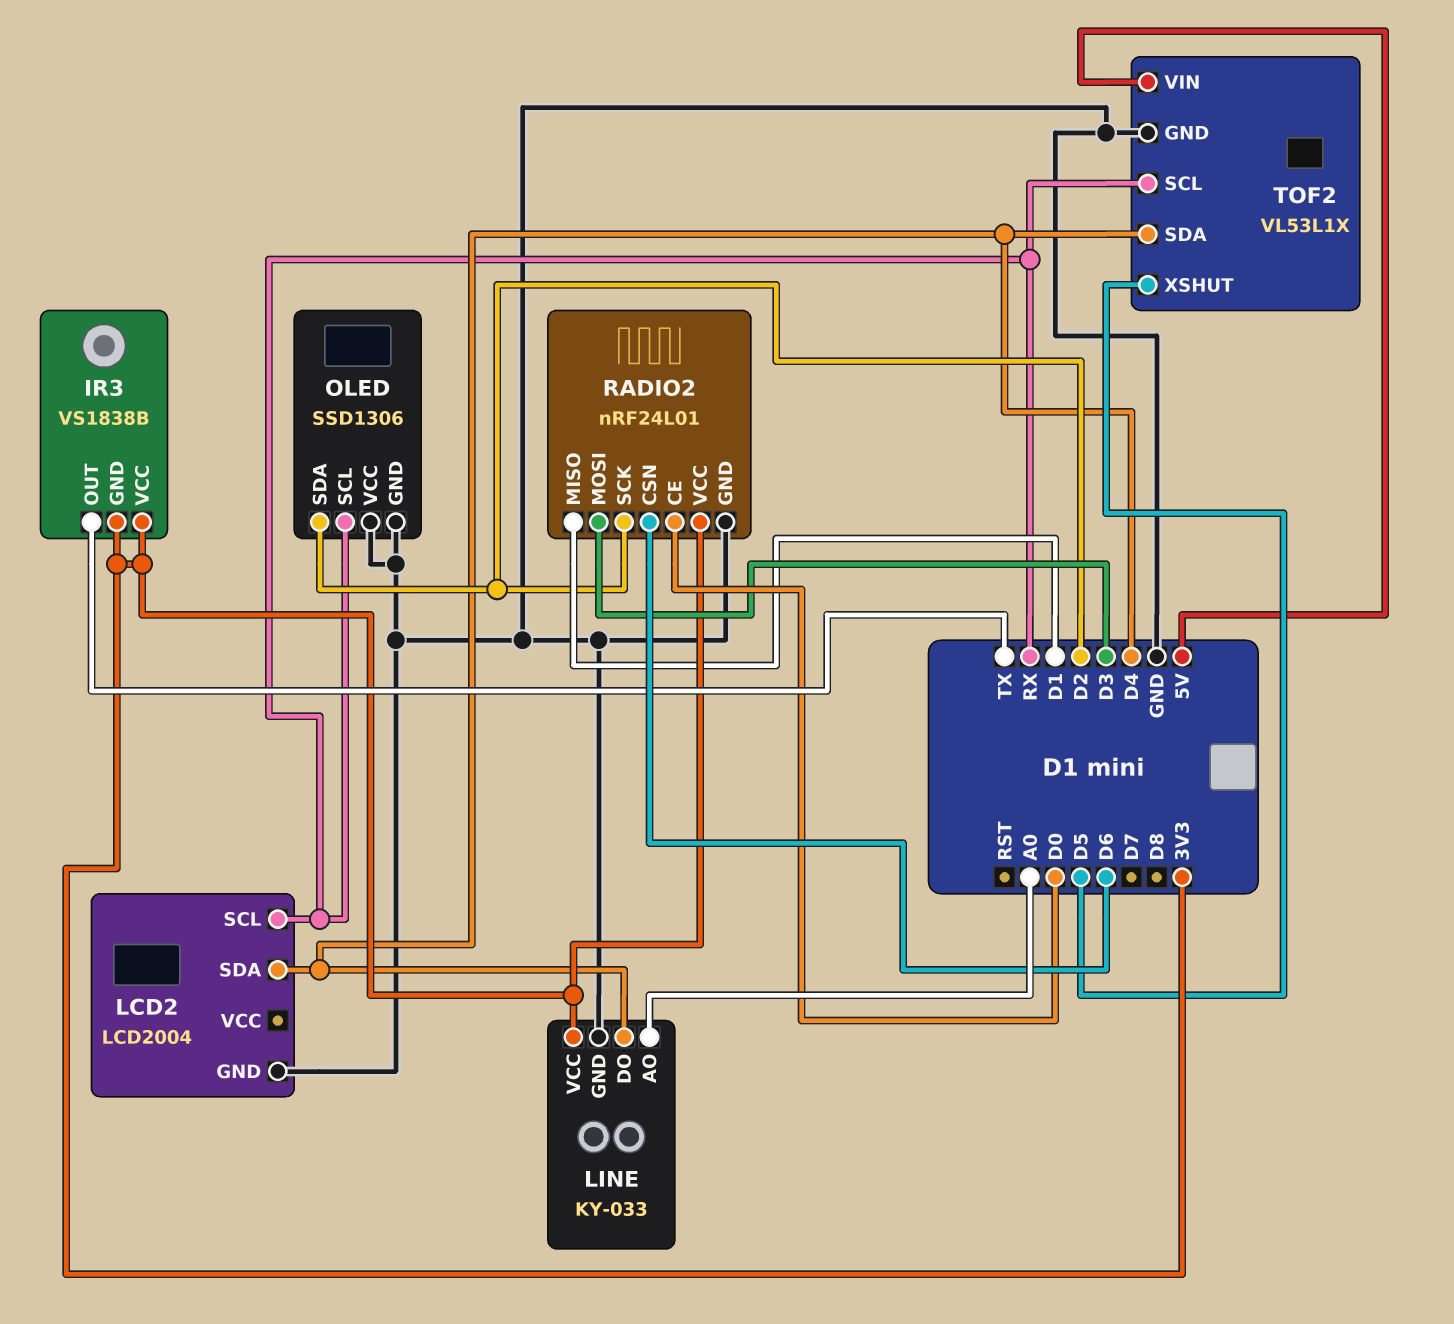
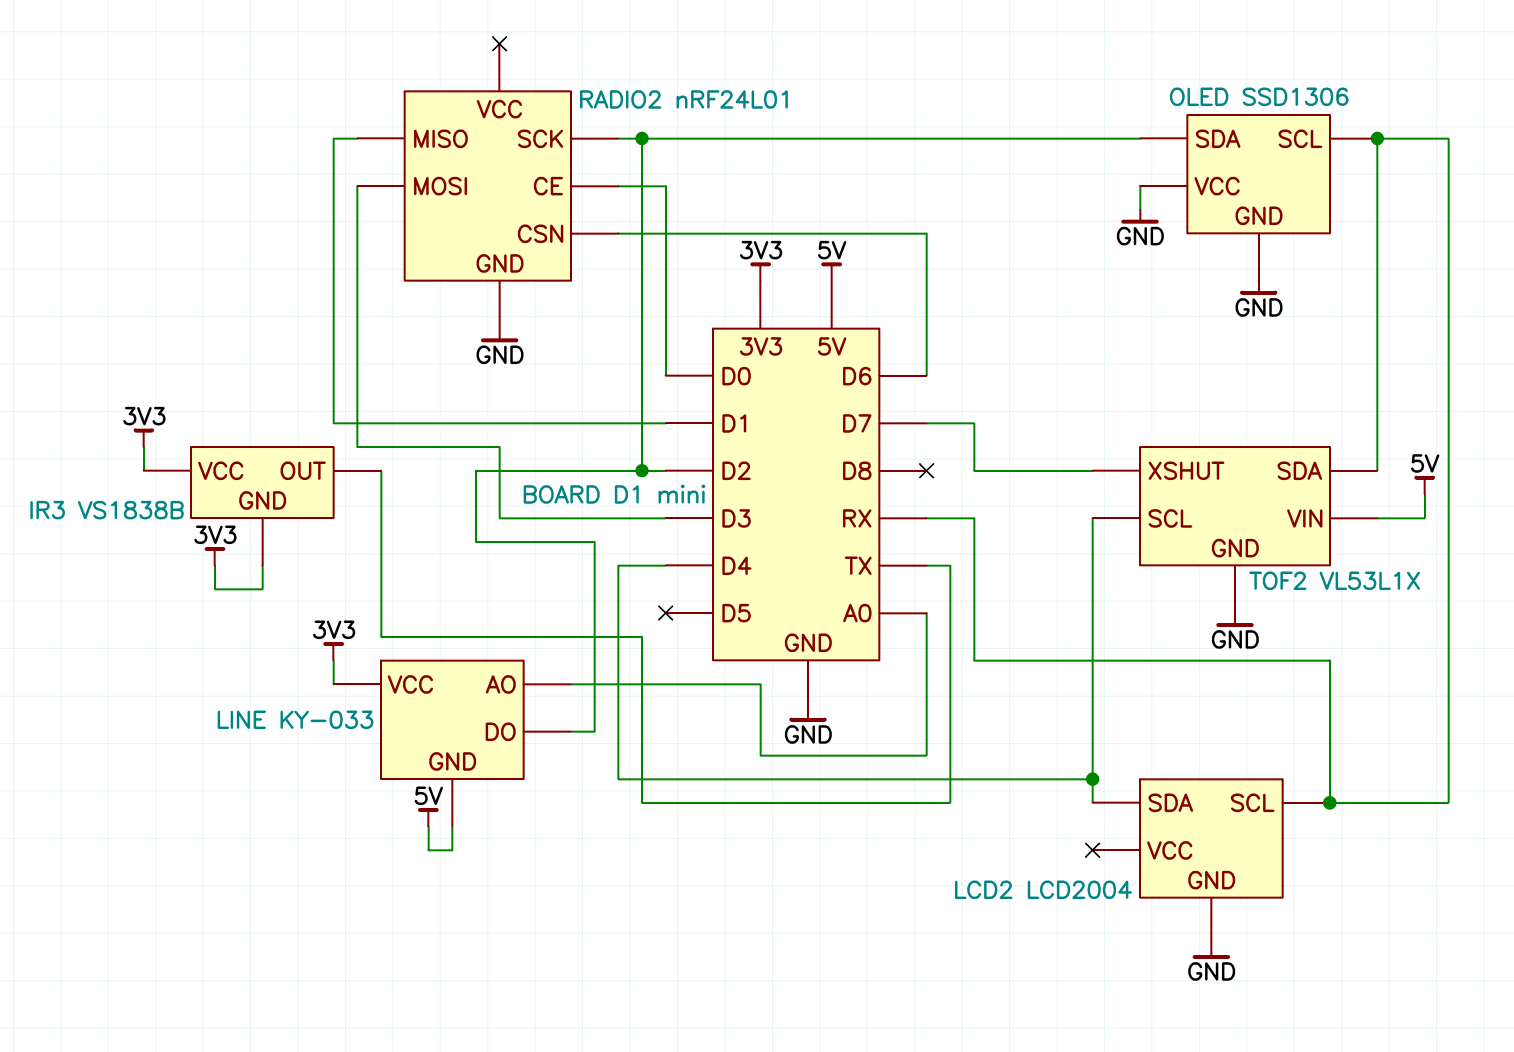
LINE pin DO: D4 -> D2
LINE pin GND: GND -> 5V
RADIO2 pin VCC: 3V3 -> none
TOF2 pin SCL: RX -> D4
TOF2 pin SDA: D4 -> RX
TOF2 pin XSHUT: D5 -> D7

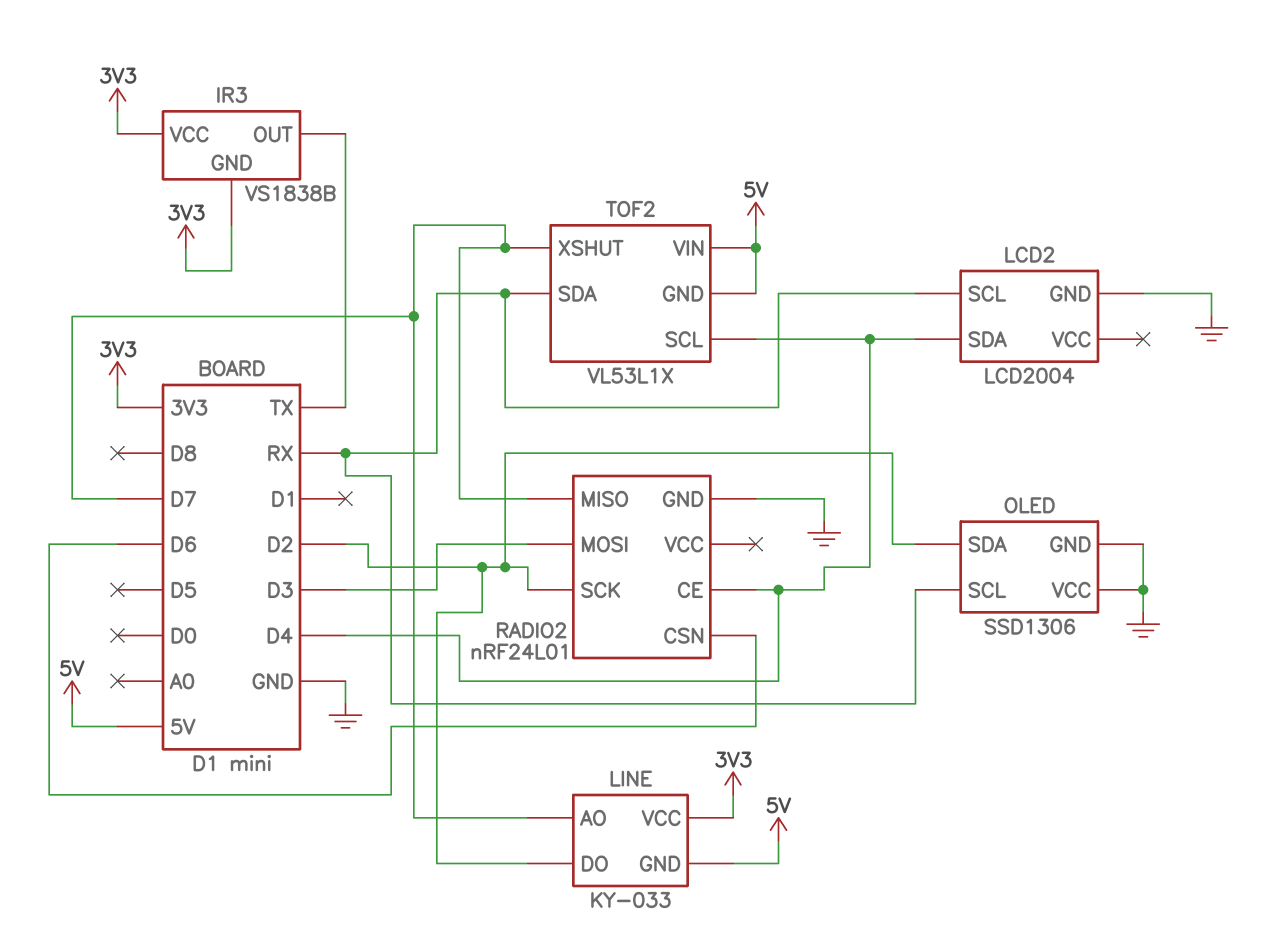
LINE pin AO: A0 -> D7
RADIO2 pin CE: D0 -> D4
RADIO2 pin MISO: D1 -> D7
TOF2 pin GND: GND -> 5V

